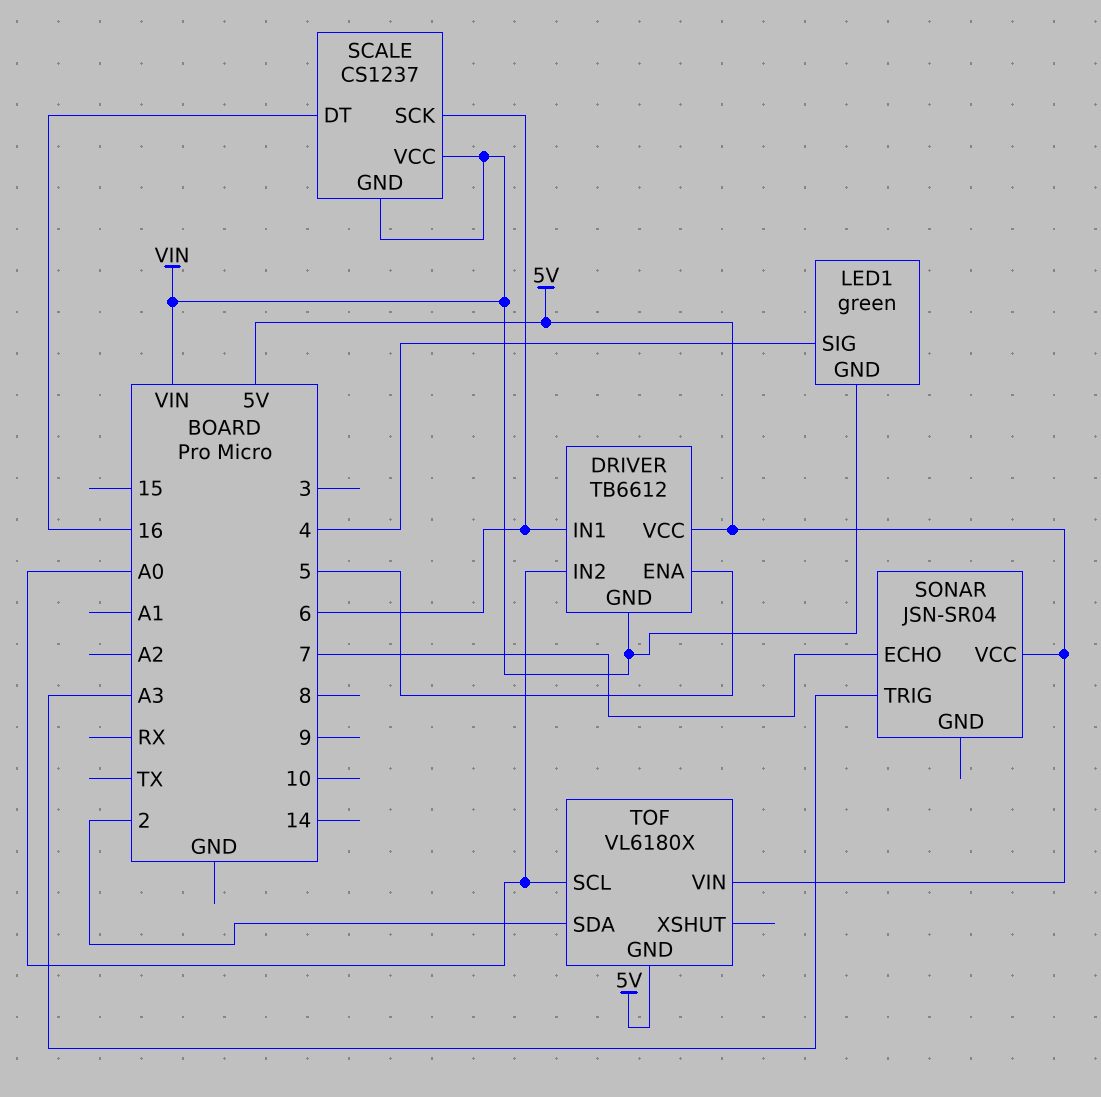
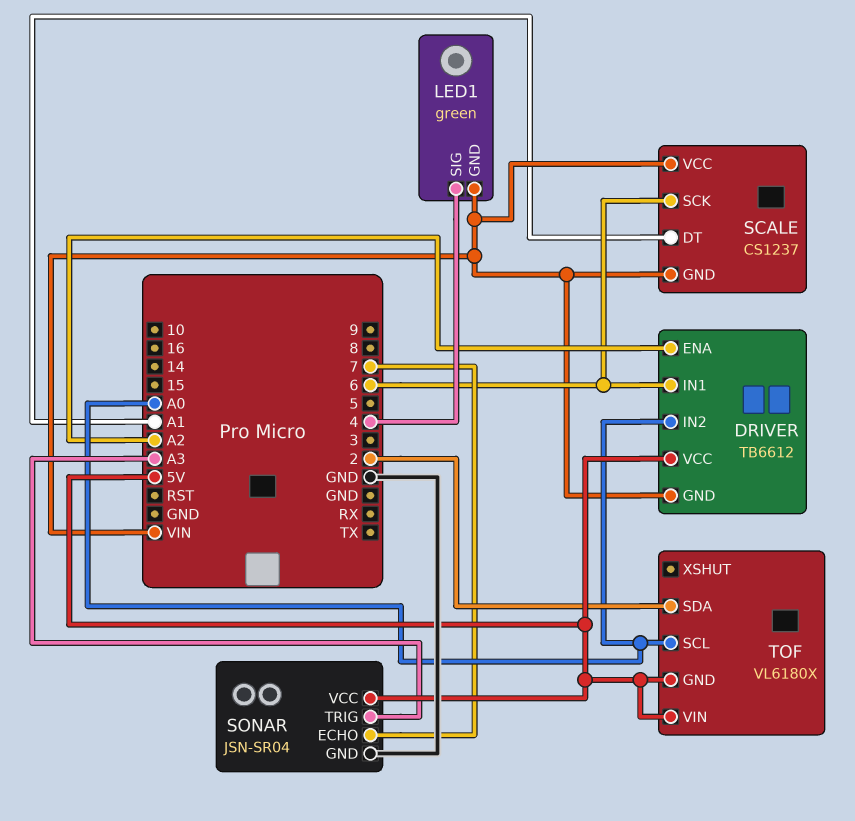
DRIVER pin ENA: 5 -> A2
SCALE pin DT: 16 -> A1
SONAR pin GND: none -> GND

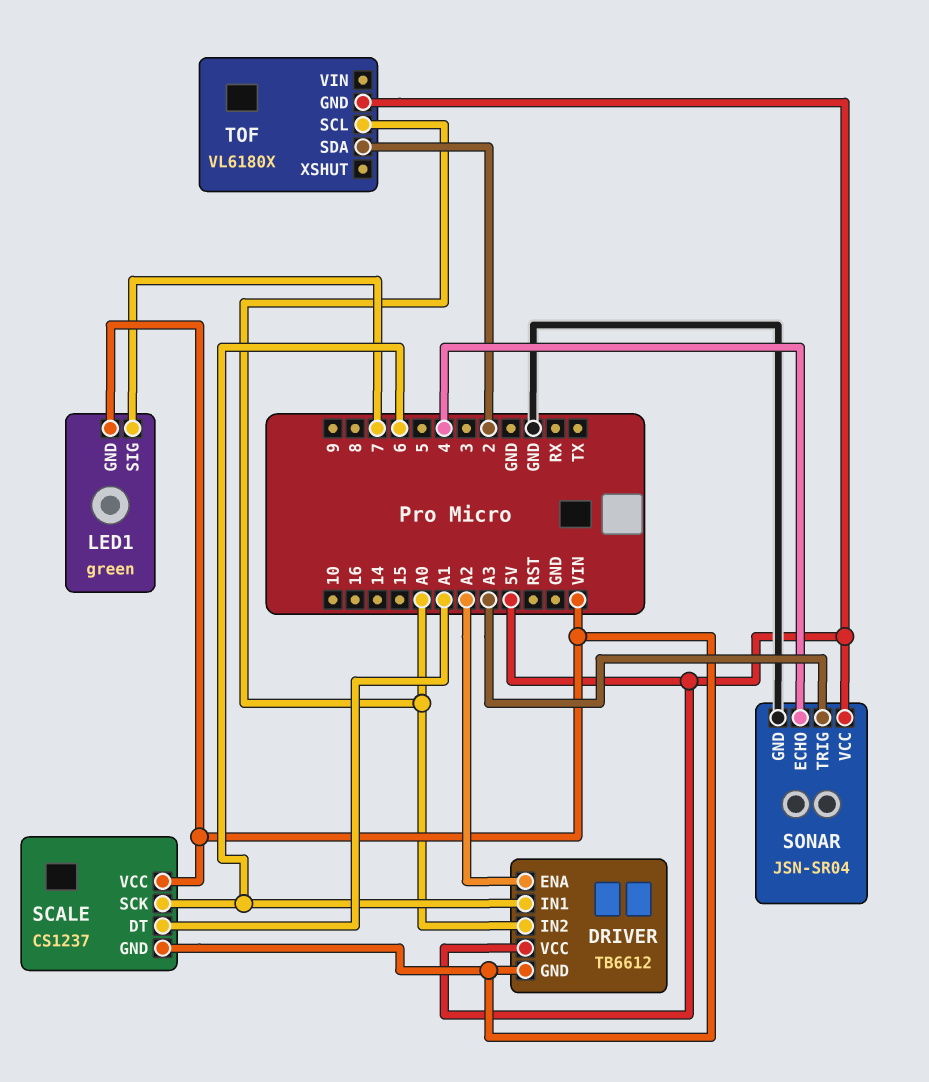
LED1 pin SIG: 4 -> 7
SONAR pin ECHO: 7 -> 4
TOF pin VIN: 5V -> none

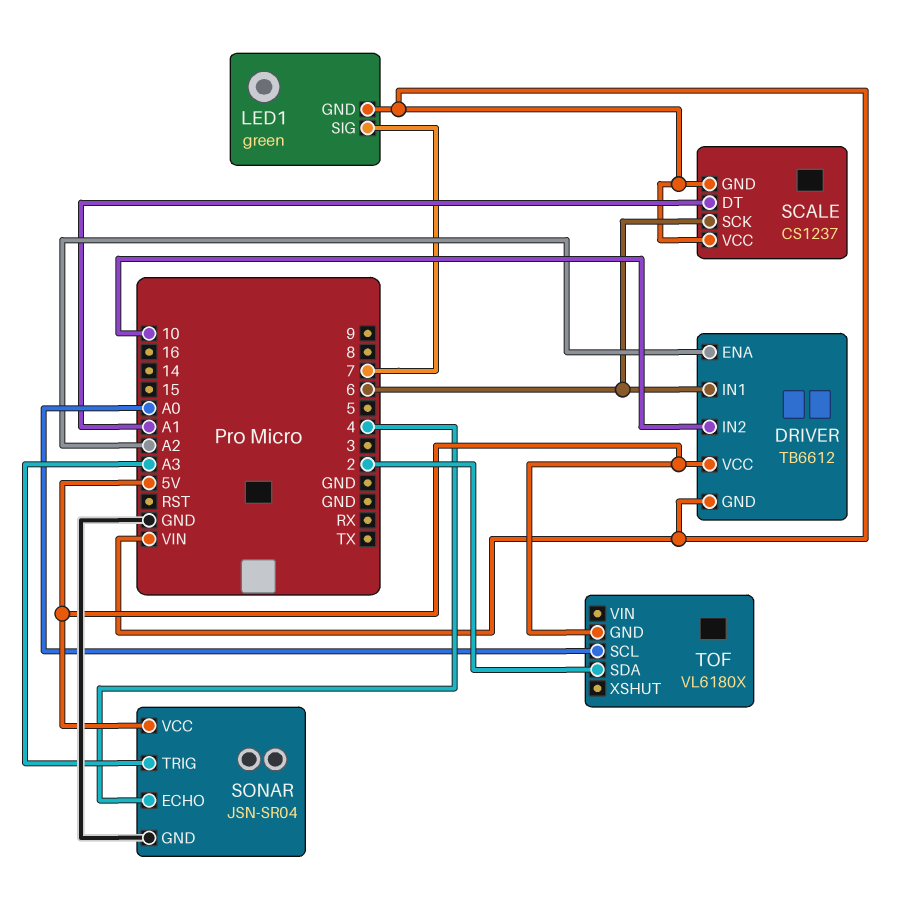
DRIVER pin IN2: A0 -> 10

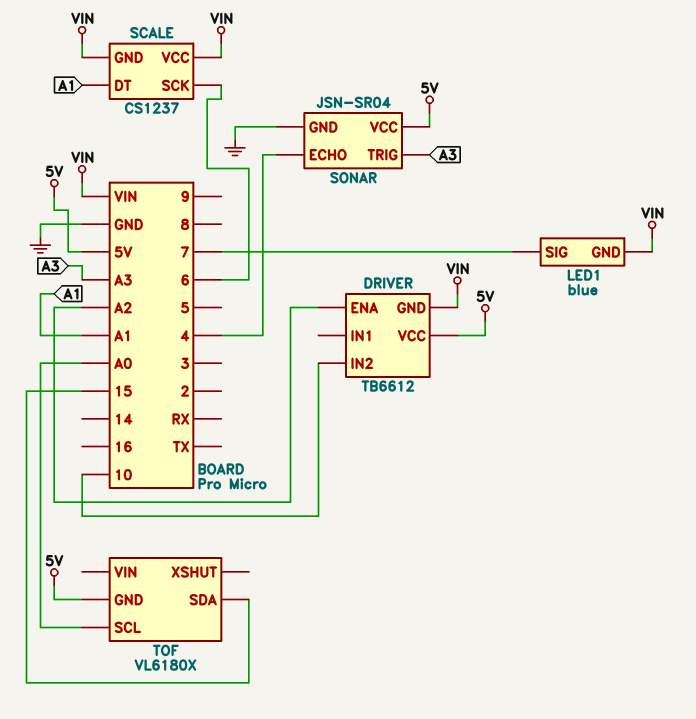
DRIVER pin IN1: 6 -> none
LED1: green -> blue
TOF pin SDA: 2 -> 15

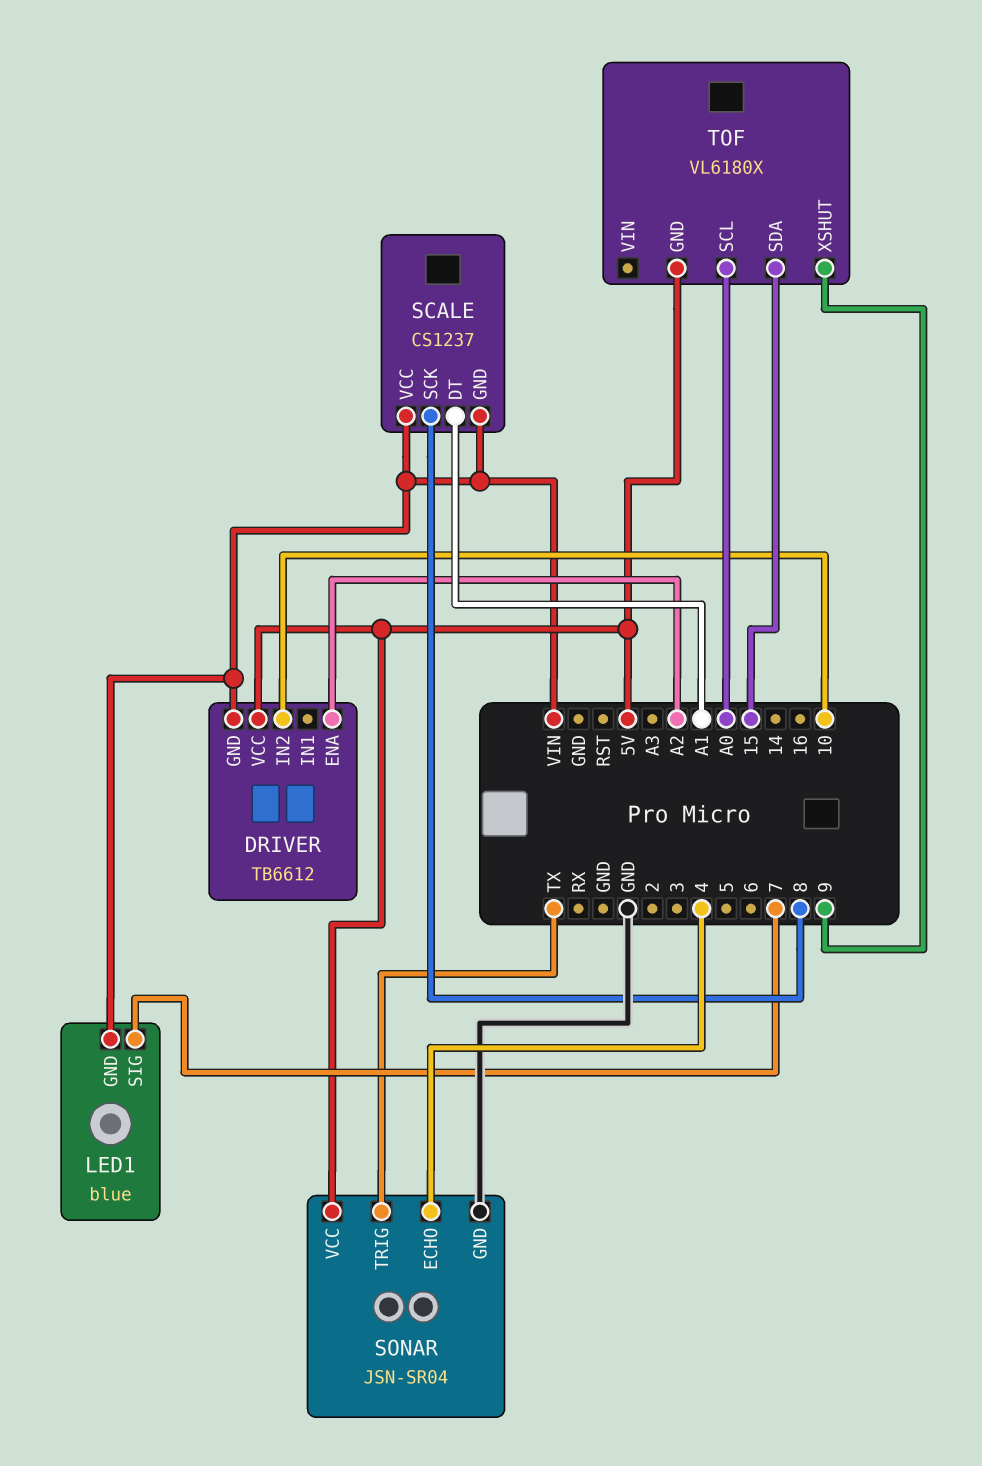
SCALE pin SCK: 6 -> 8
SONAR pin TRIG: A3 -> TX
TOF pin XSHUT: none -> 9

